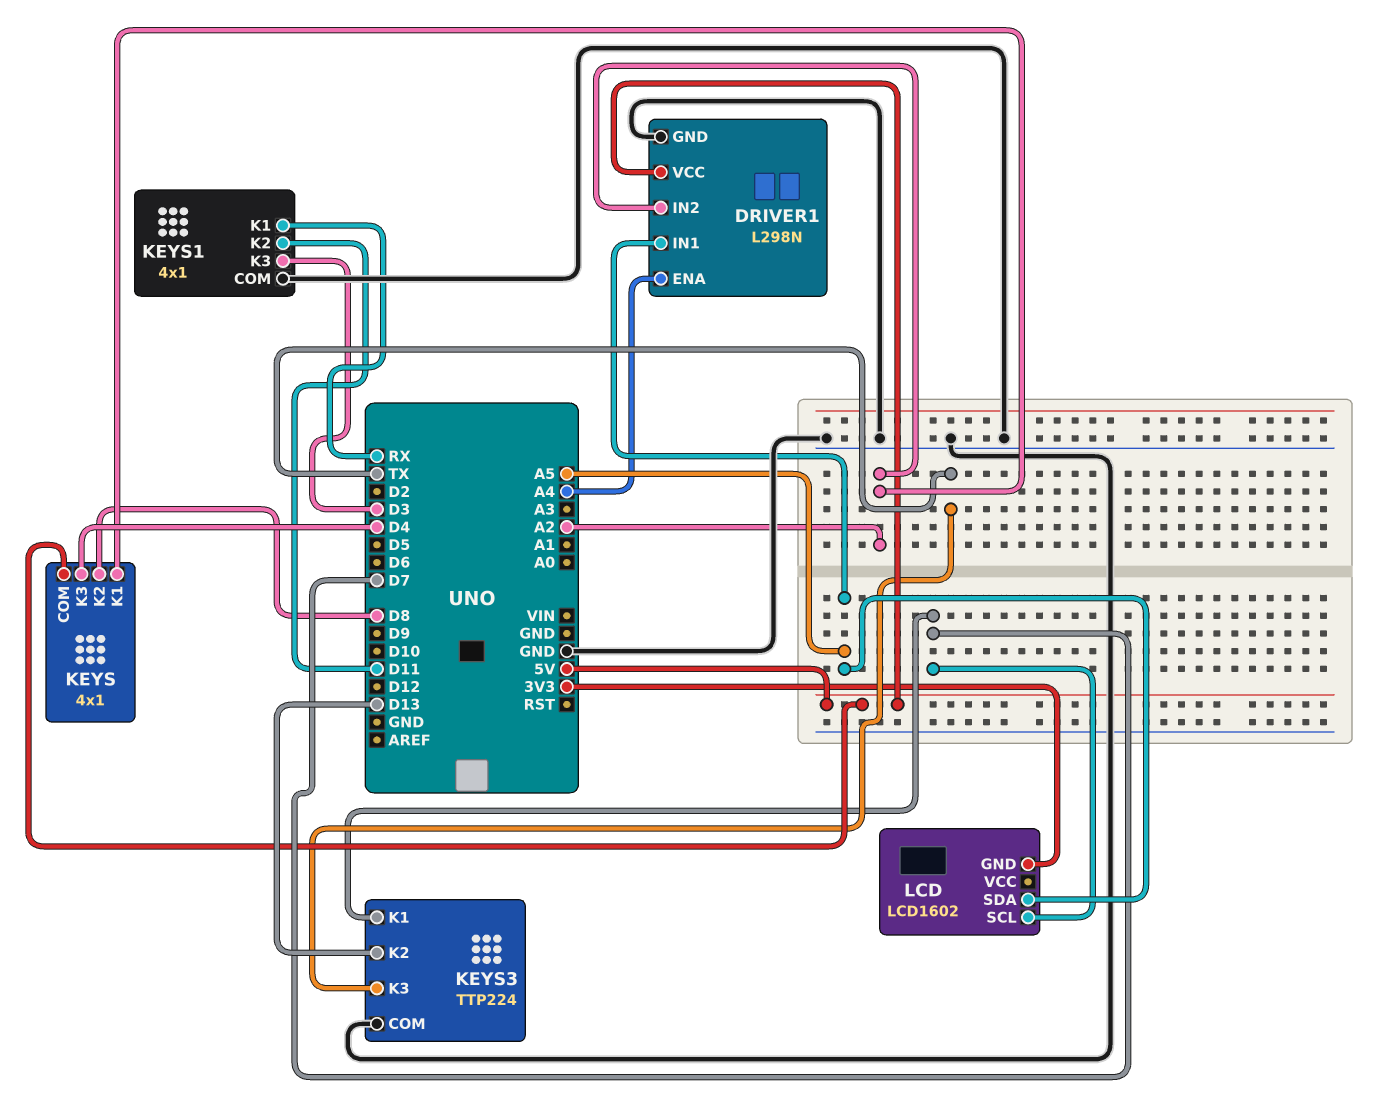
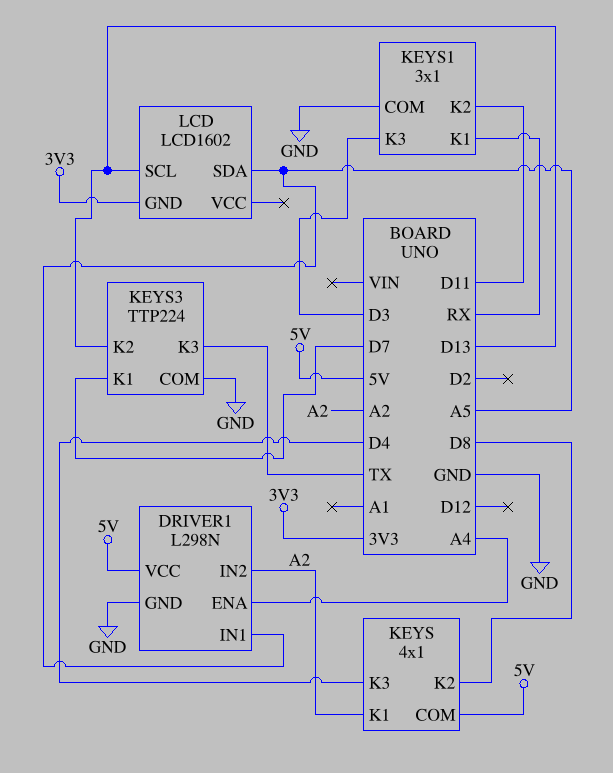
KEYS1: 4x1 -> 3x1
LCD pin SCL: D7 -> D13

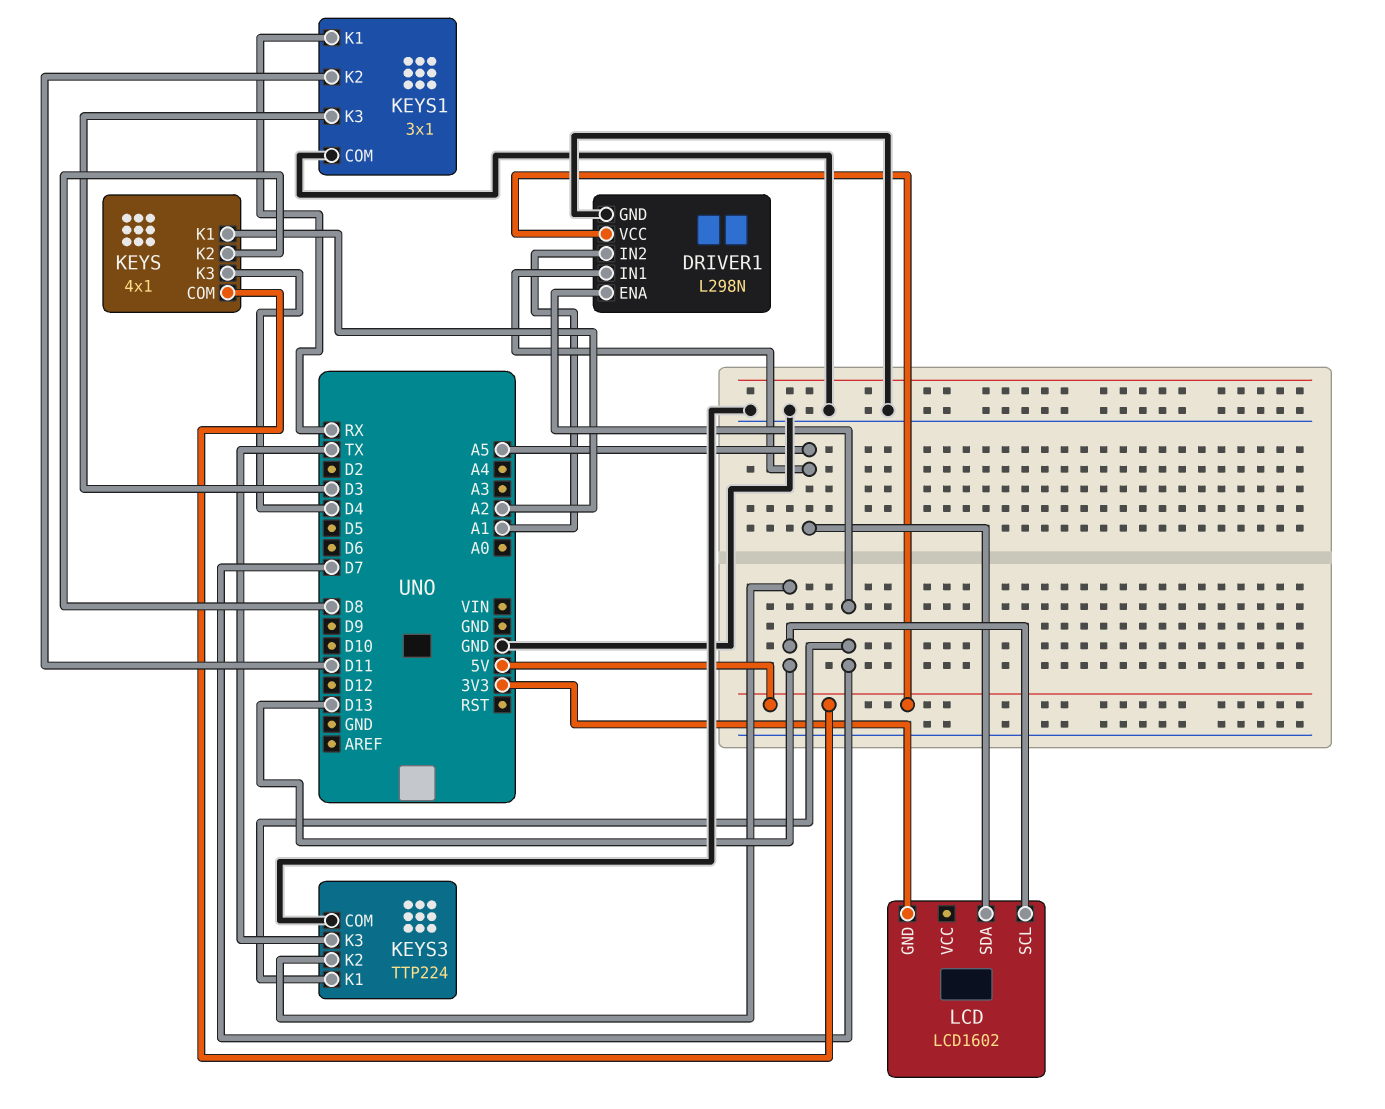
DRIVER1 pin ENA: A4 -> D7
DRIVER1 pin IN2: A2 -> A1

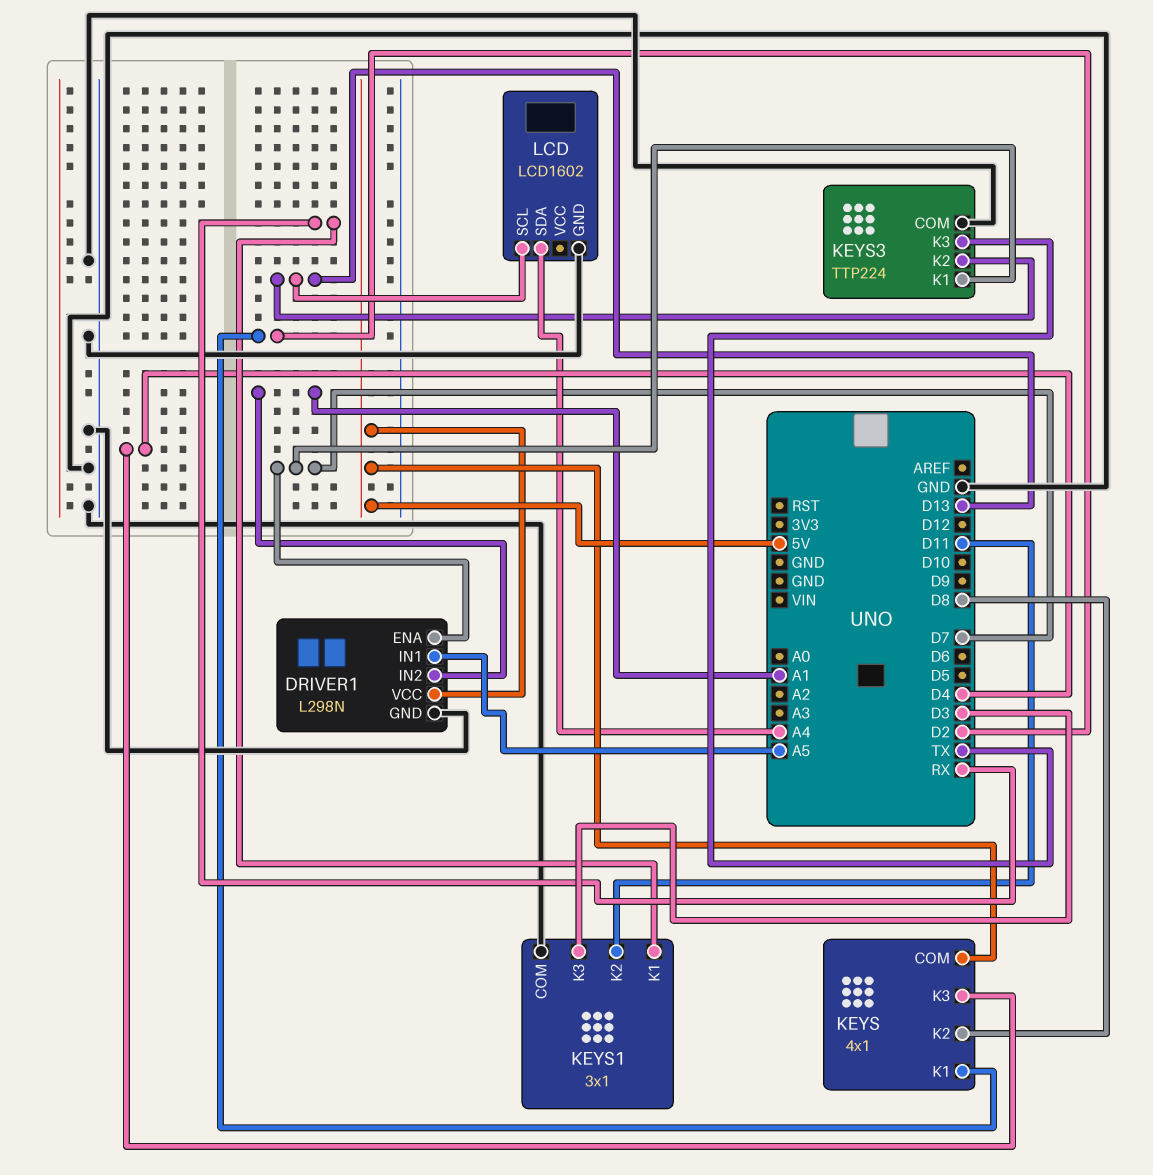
KEYS pin K1: A2 -> D2
LCD pin GND: 3V3 -> GND
LCD pin SDA: A5 -> A4

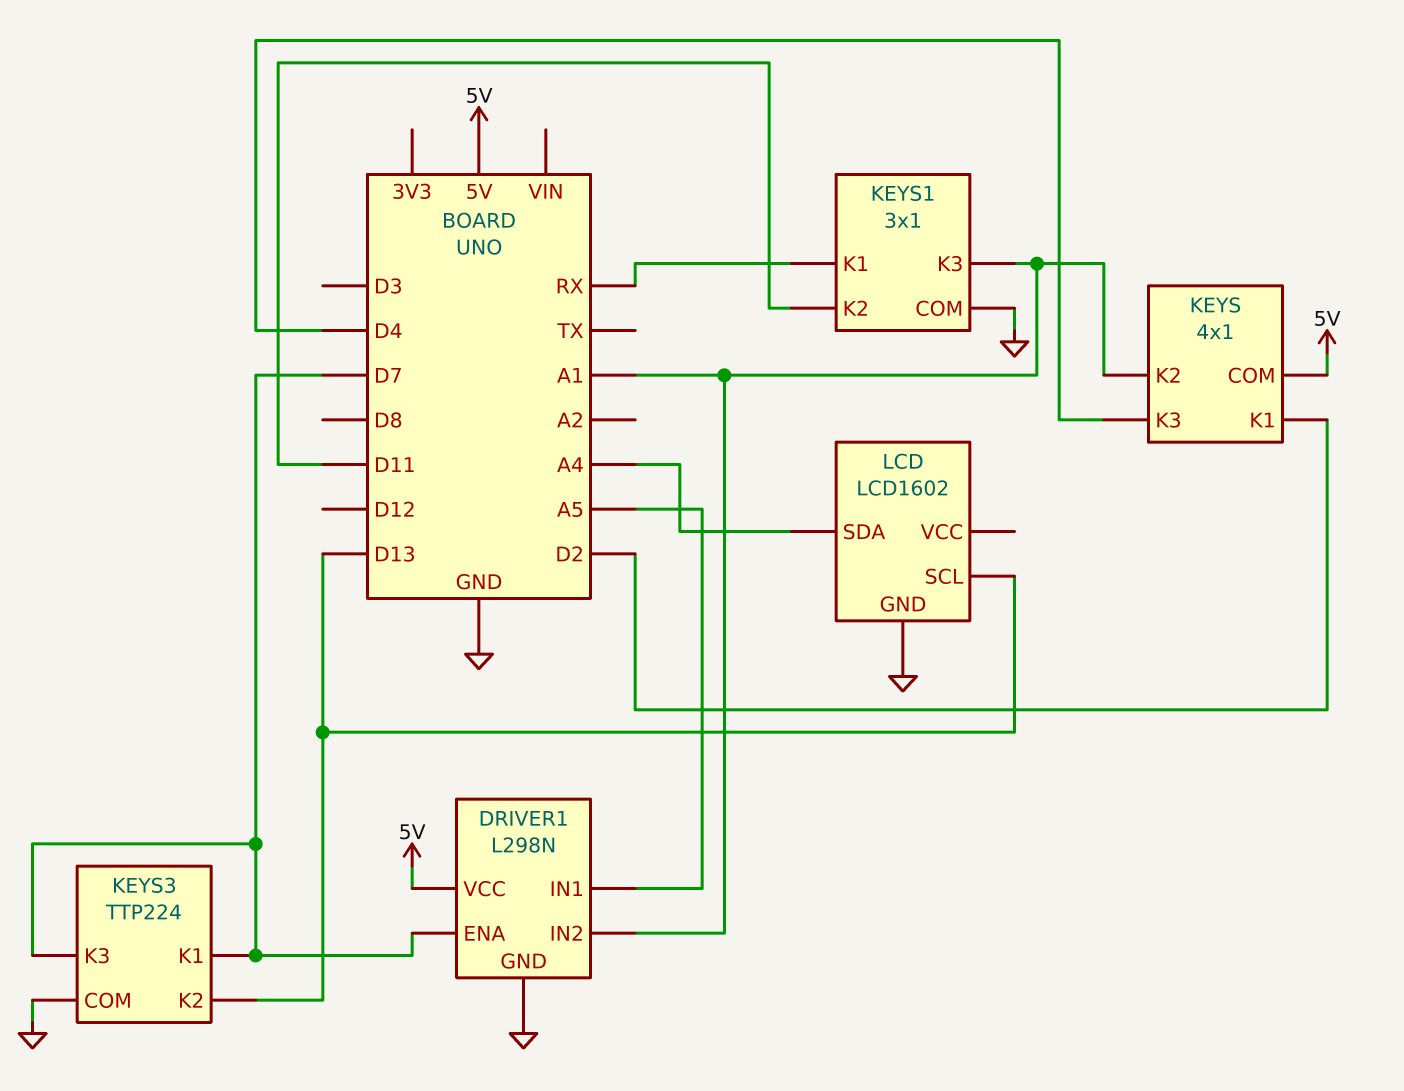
KEYS pin K2: D8 -> A1
KEYS1 pin K3: D3 -> A1
KEYS3 pin K3: TX -> D7

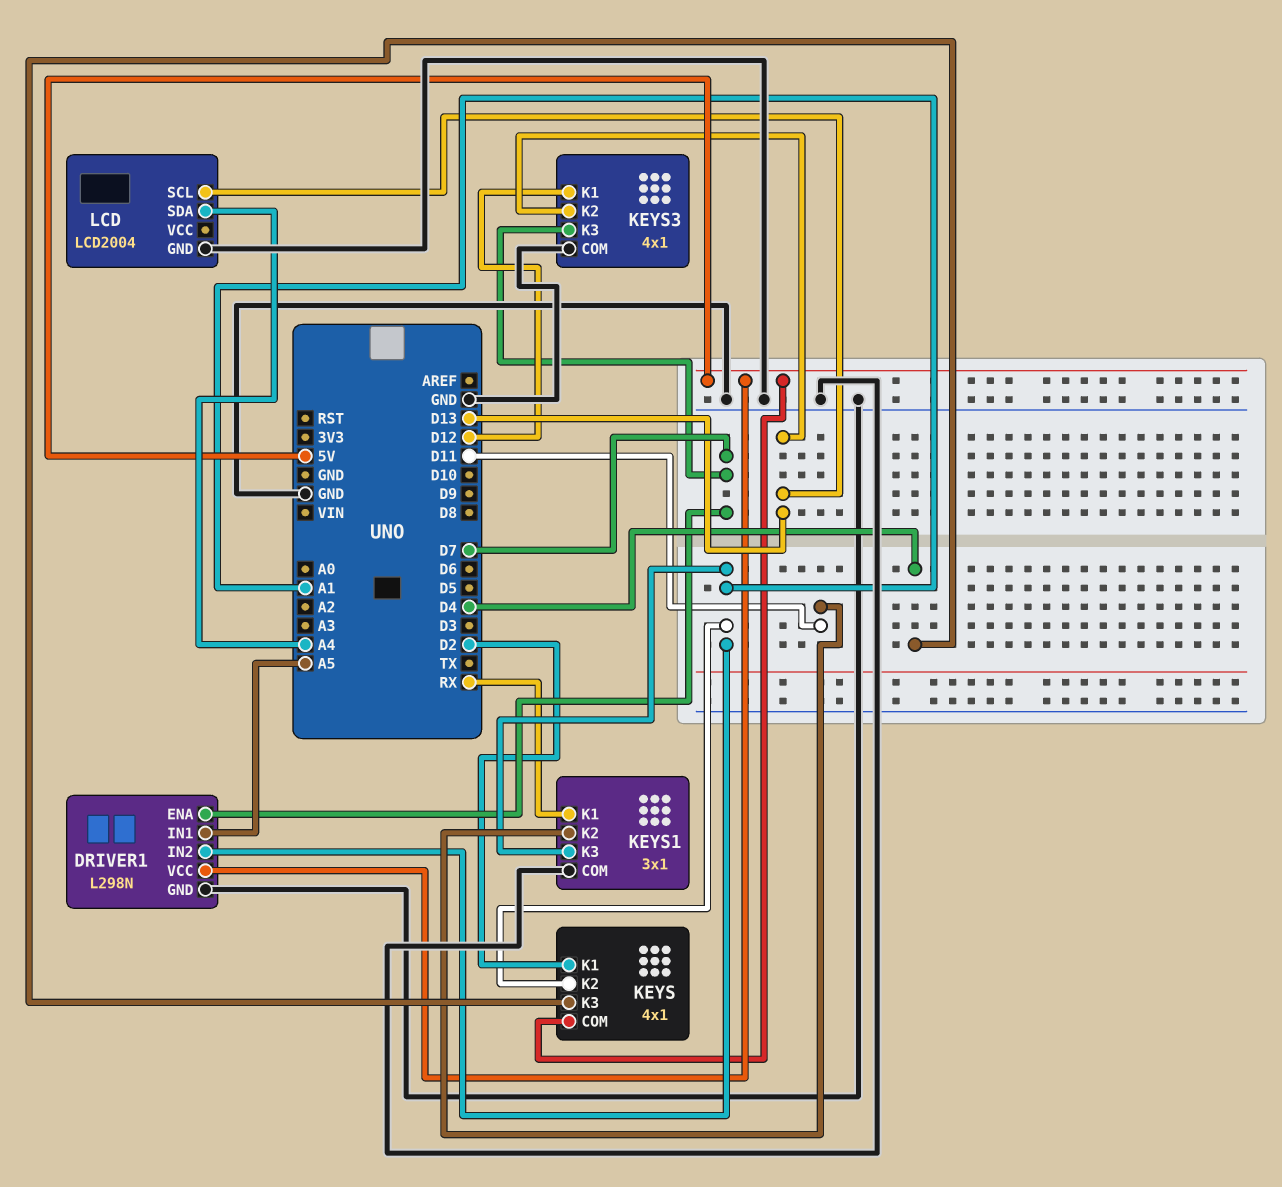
KEYS3: TTP224 -> 4x1
KEYS3 pin K1: D7 -> D12
LCD: LCD1602 -> LCD2004

